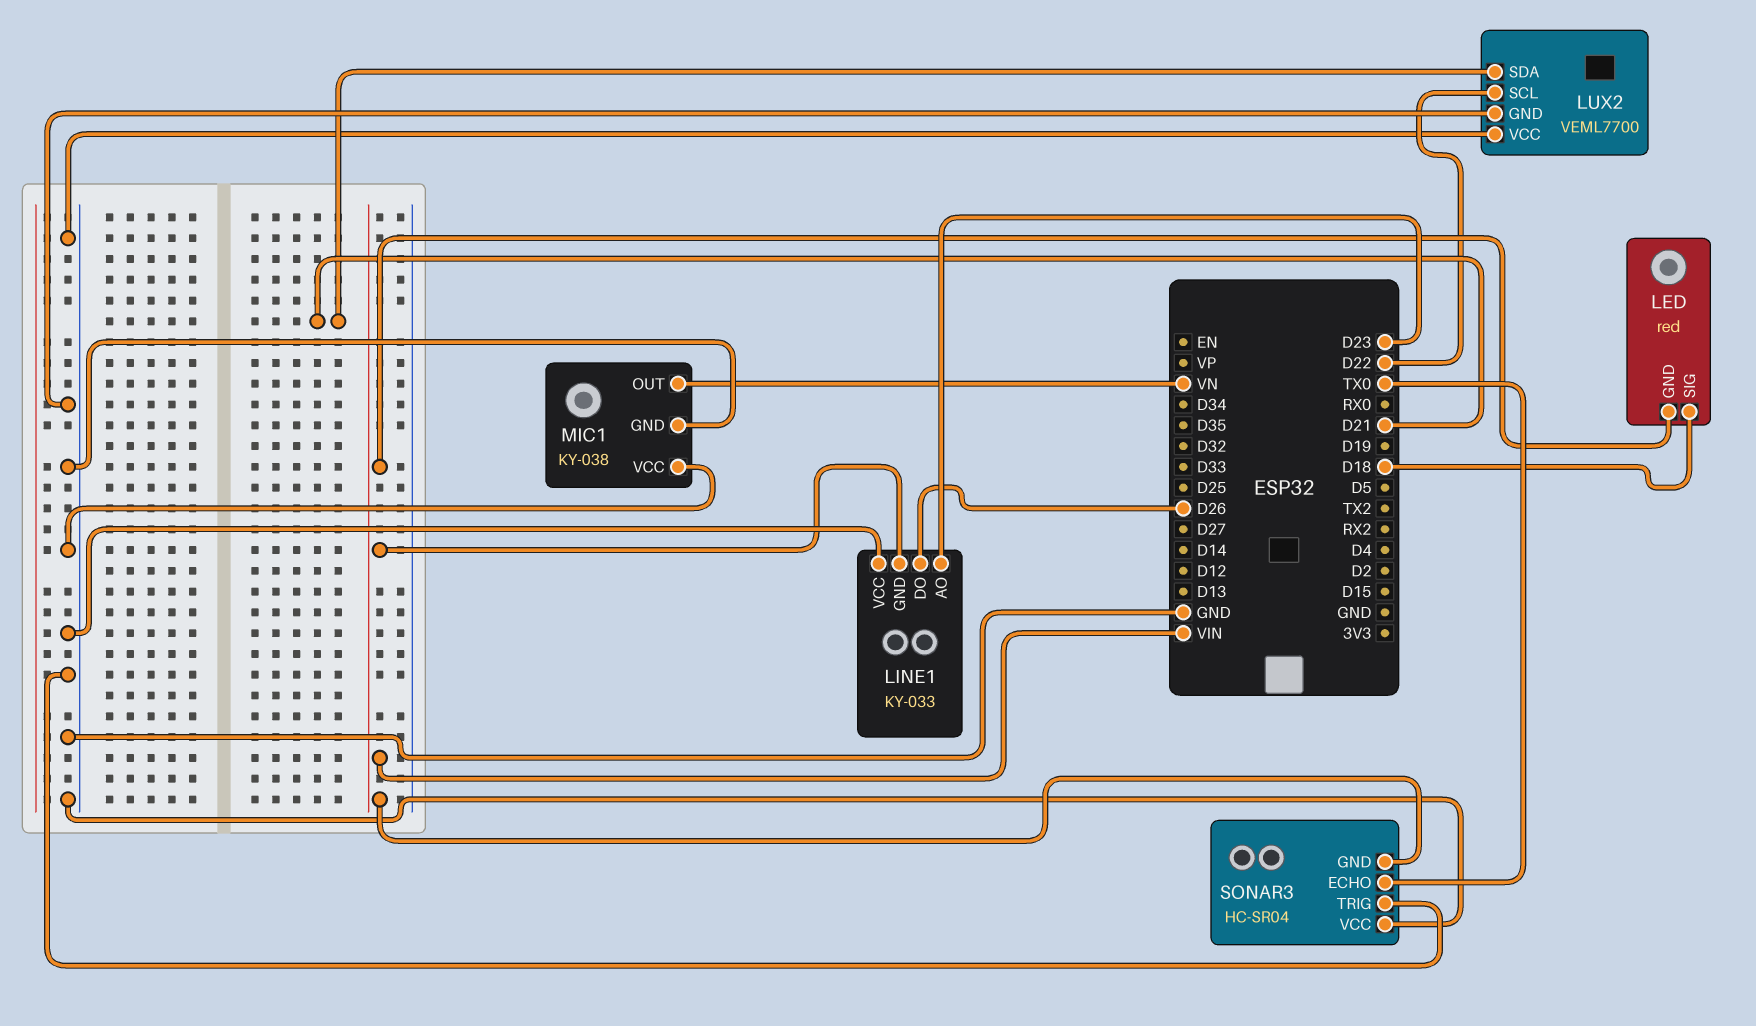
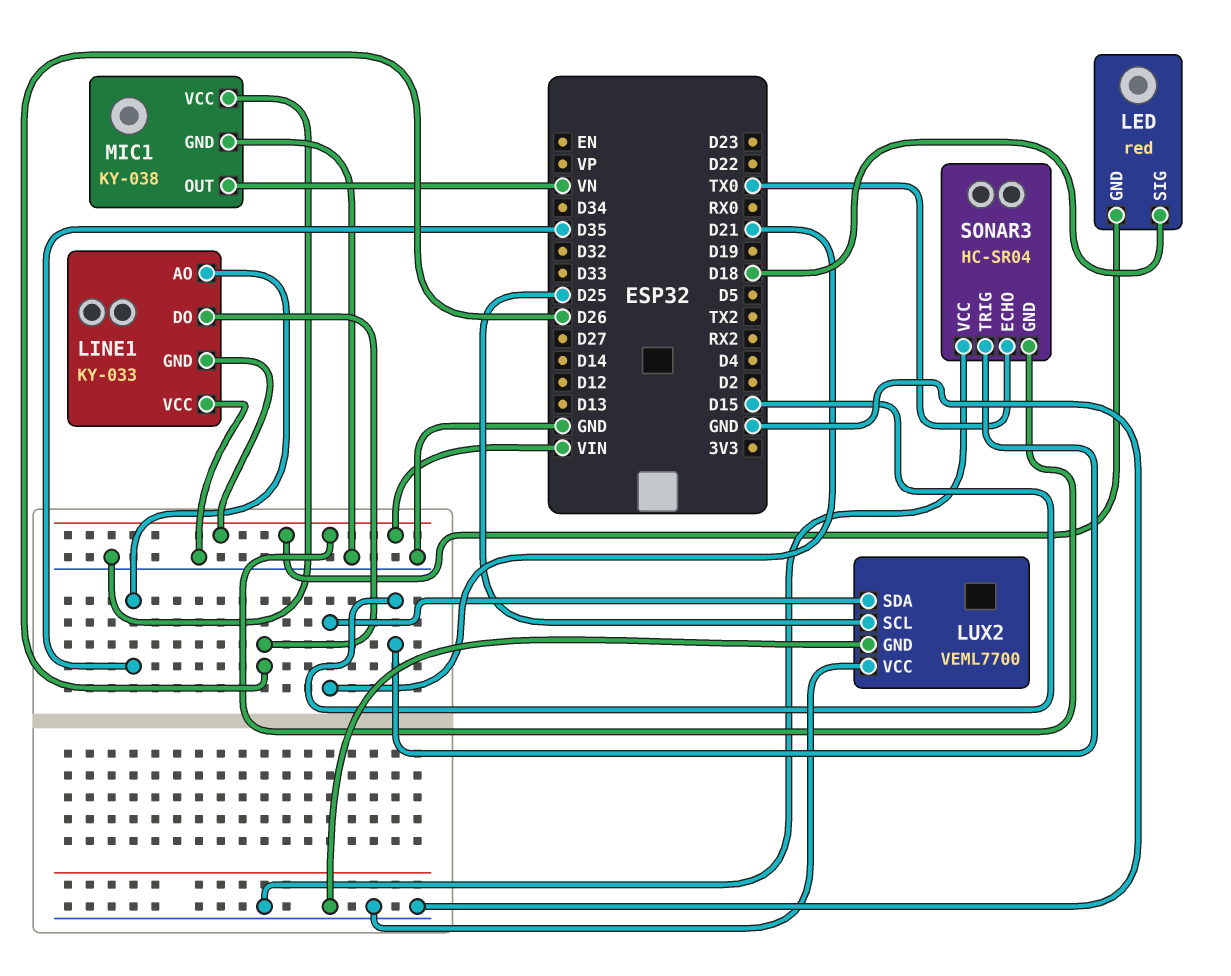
LINE1 pin AO: D23 -> D35
LUX2 pin SCL: D22 -> D25
SONAR3 pin TRIG: GND -> D15

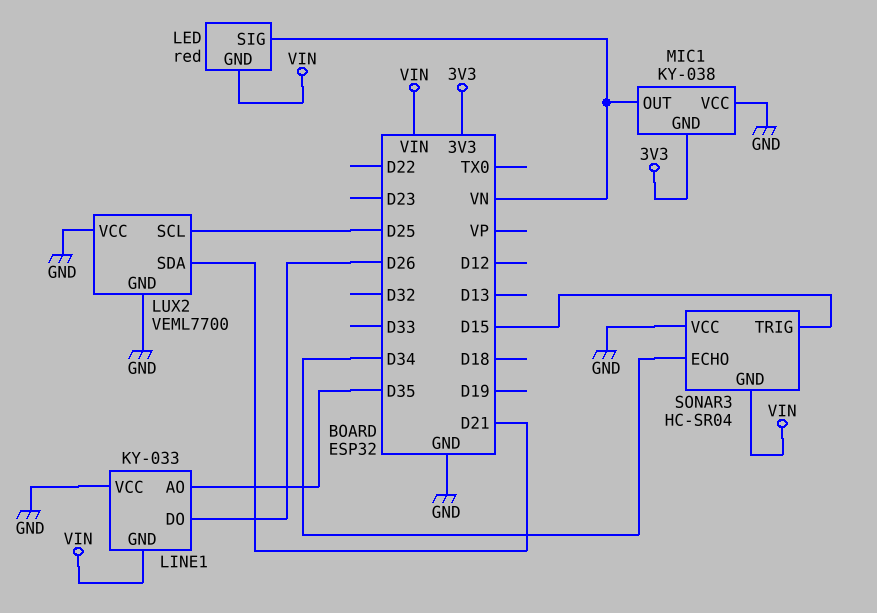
LED pin SIG: D18 -> VN
MIC1 pin GND: GND -> 3V3
SONAR3 pin ECHO: TX0 -> D34

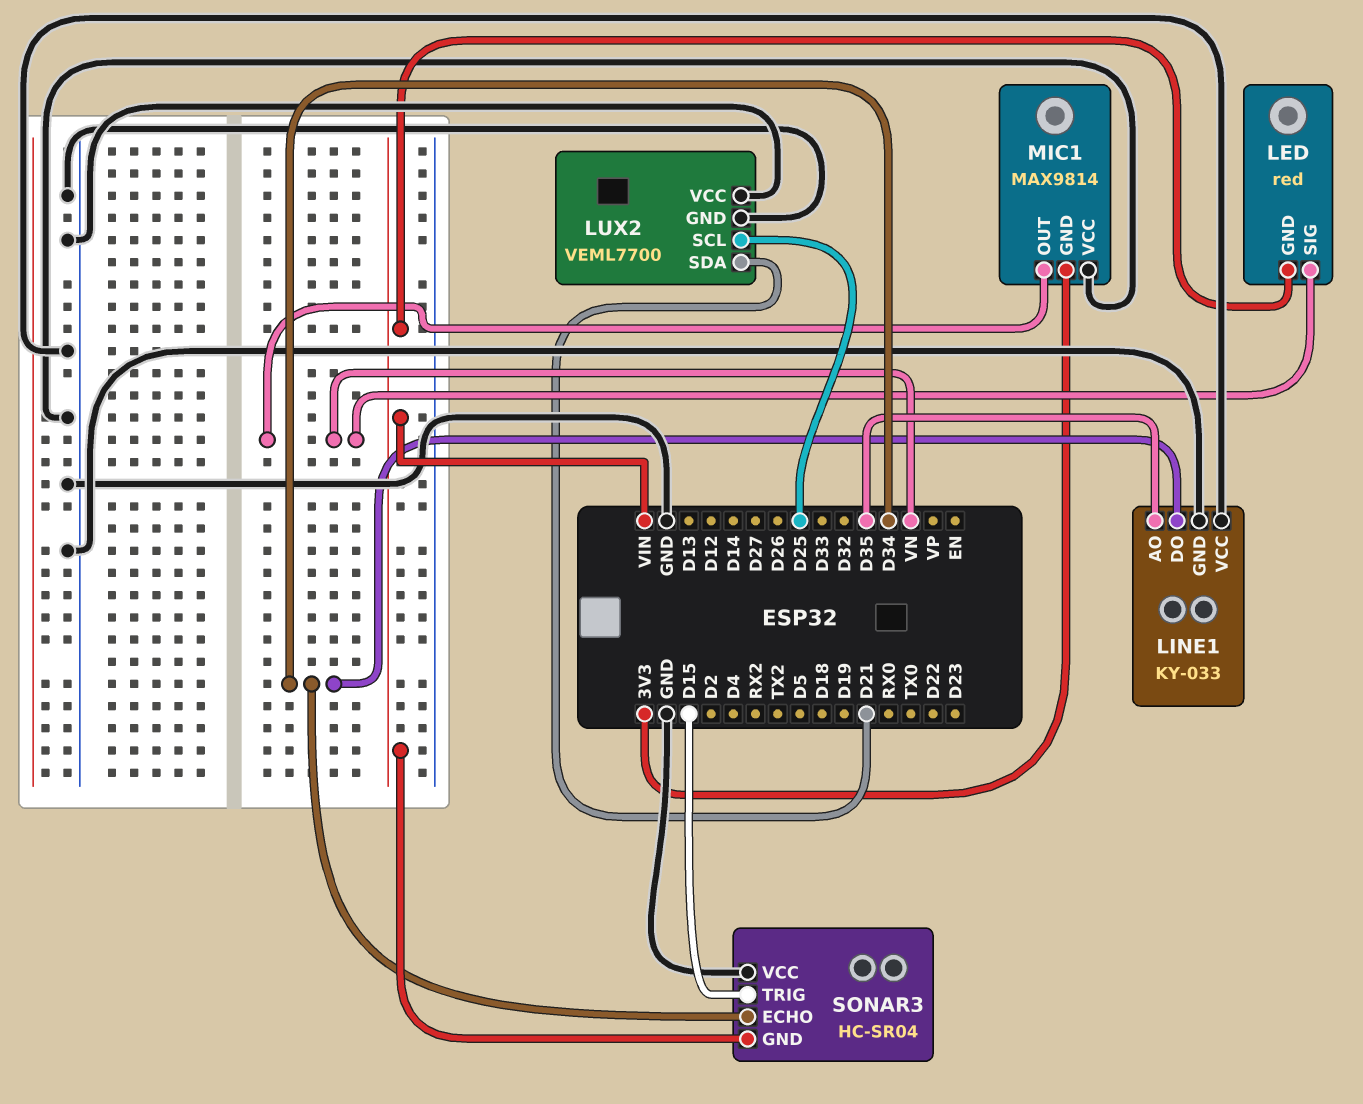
LINE1 pin DO: D26 -> D34
LINE1 pin GND: VIN -> GND
MIC1: KY-038 -> MAX9814

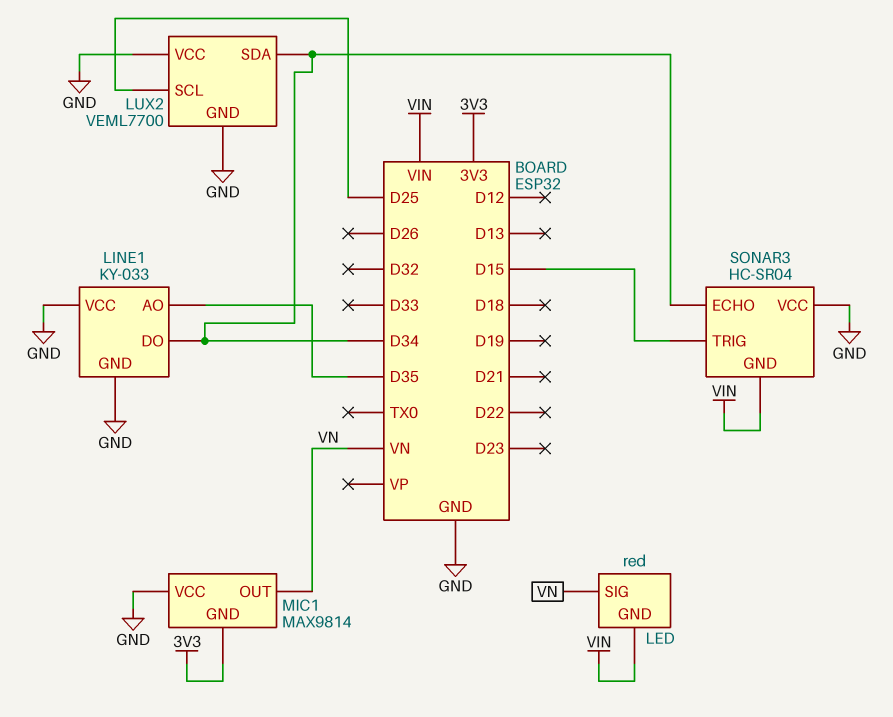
LUX2 pin SDA: D21 -> D34

